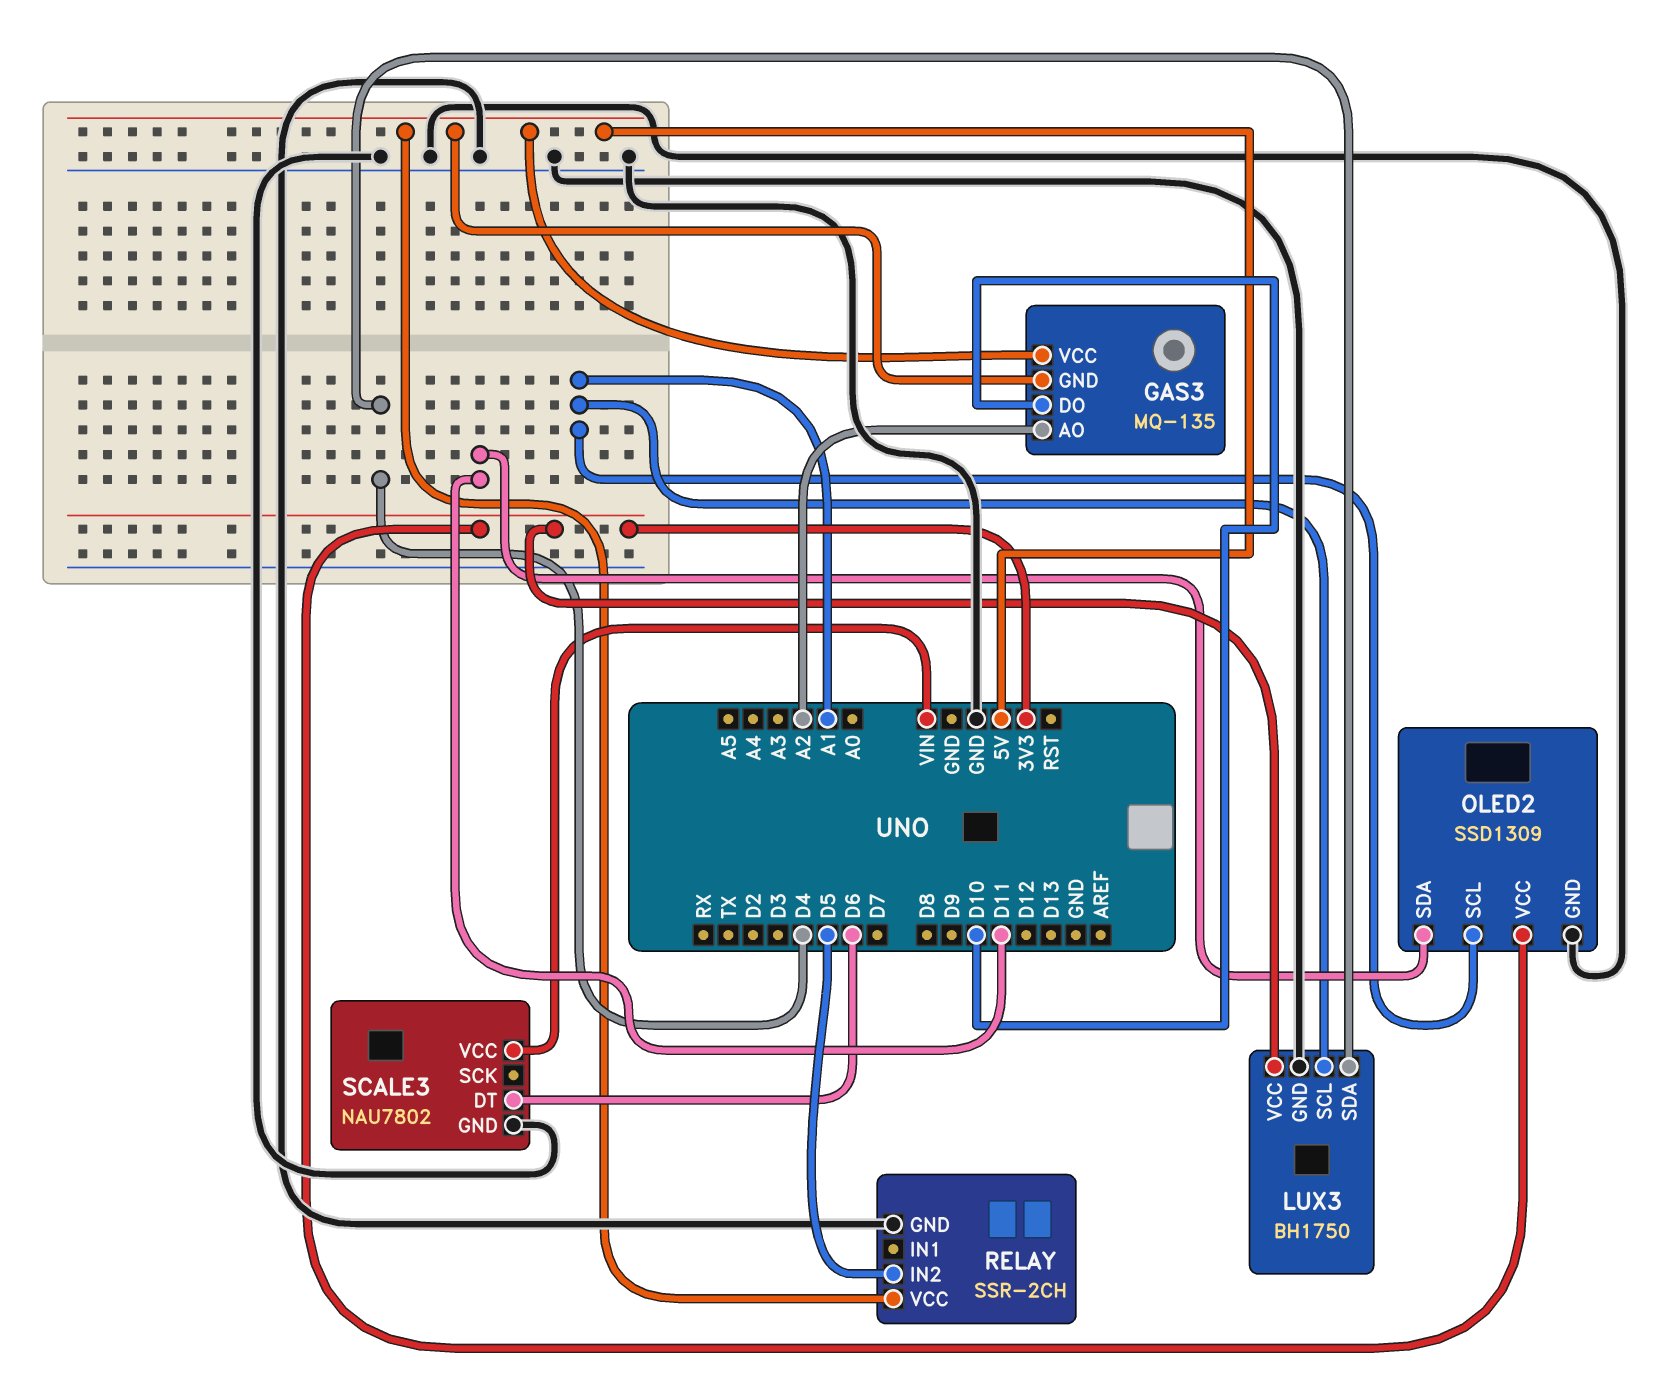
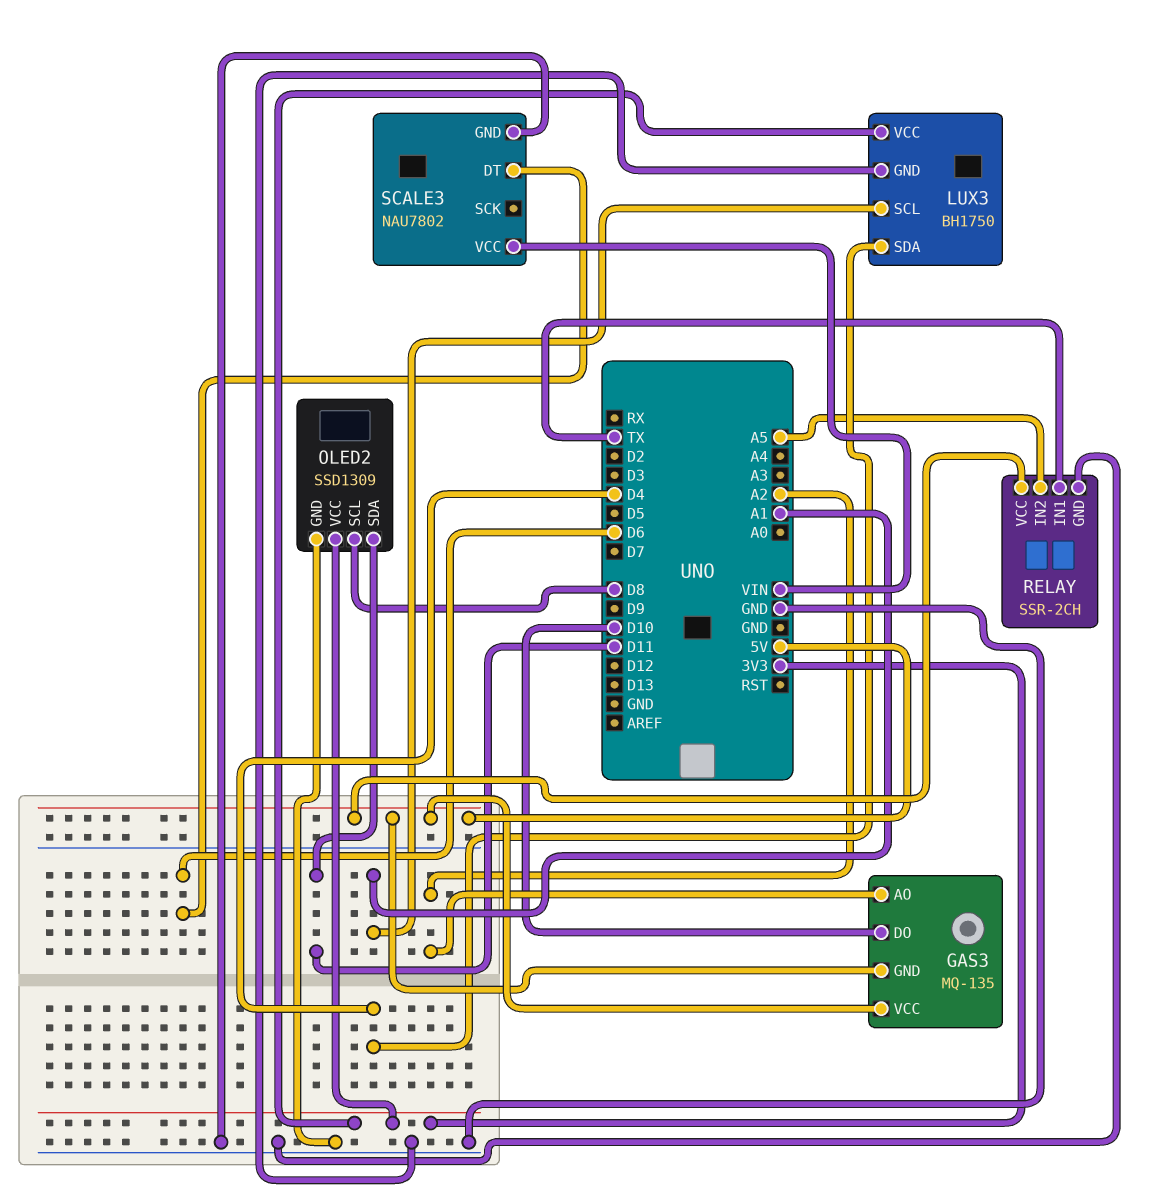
OLED2 pin SCL: A1 -> D8
RELAY pin IN1: none -> TX
RELAY pin IN2: D5 -> A5

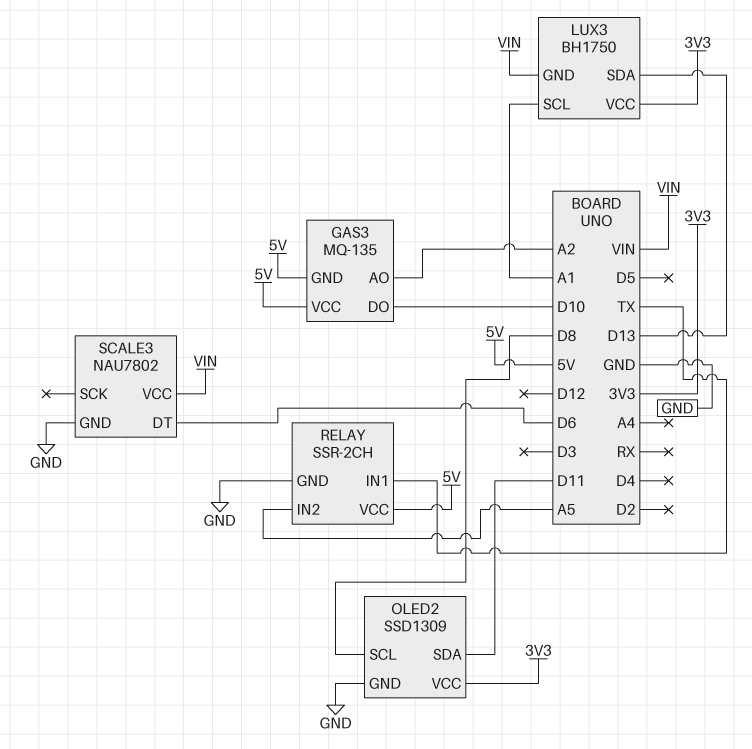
LUX3 pin GND: GND -> VIN
LUX3 pin SDA: D4 -> D13

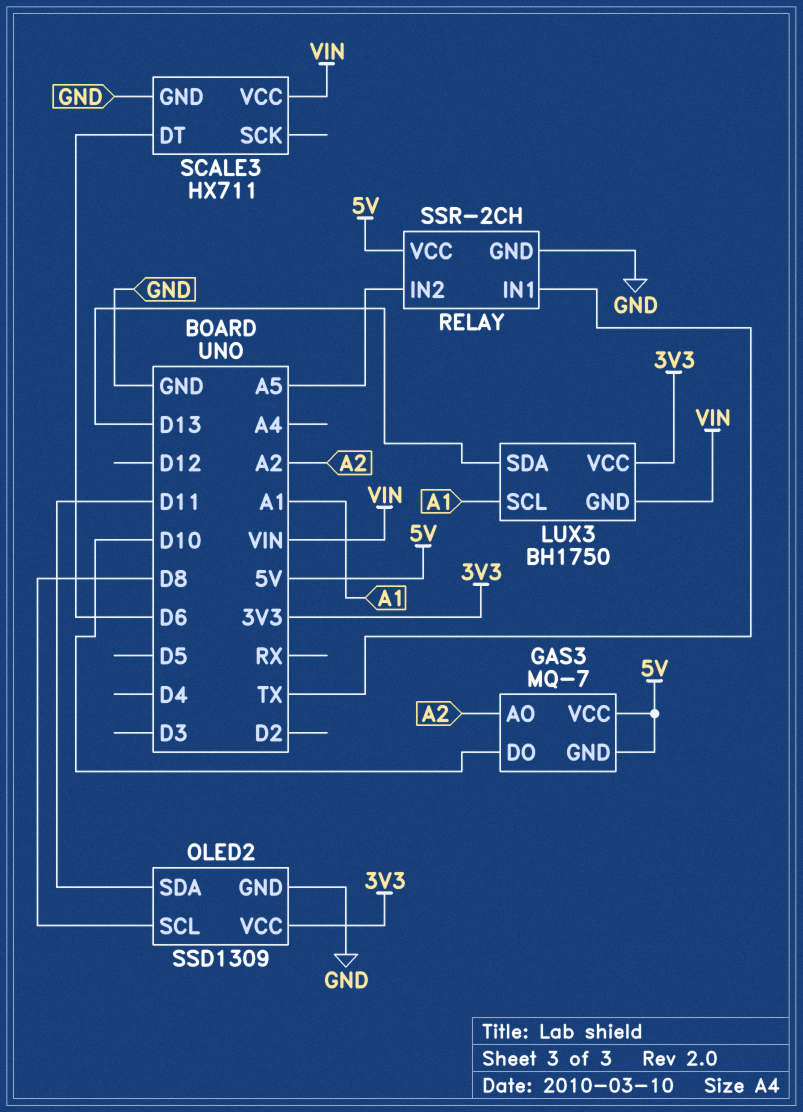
GAS3: MQ-135 -> MQ-7
SCALE3: NAU7802 -> HX711

